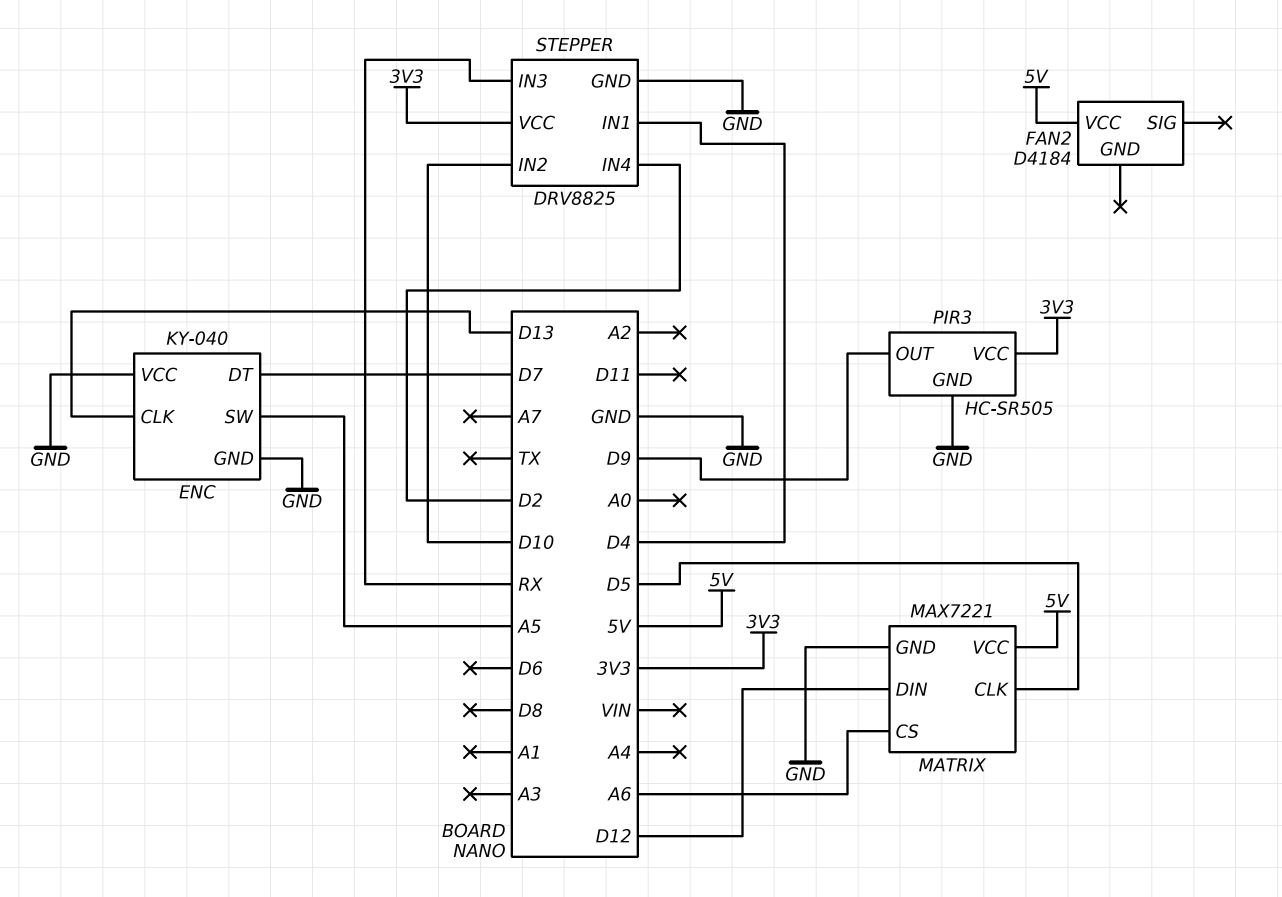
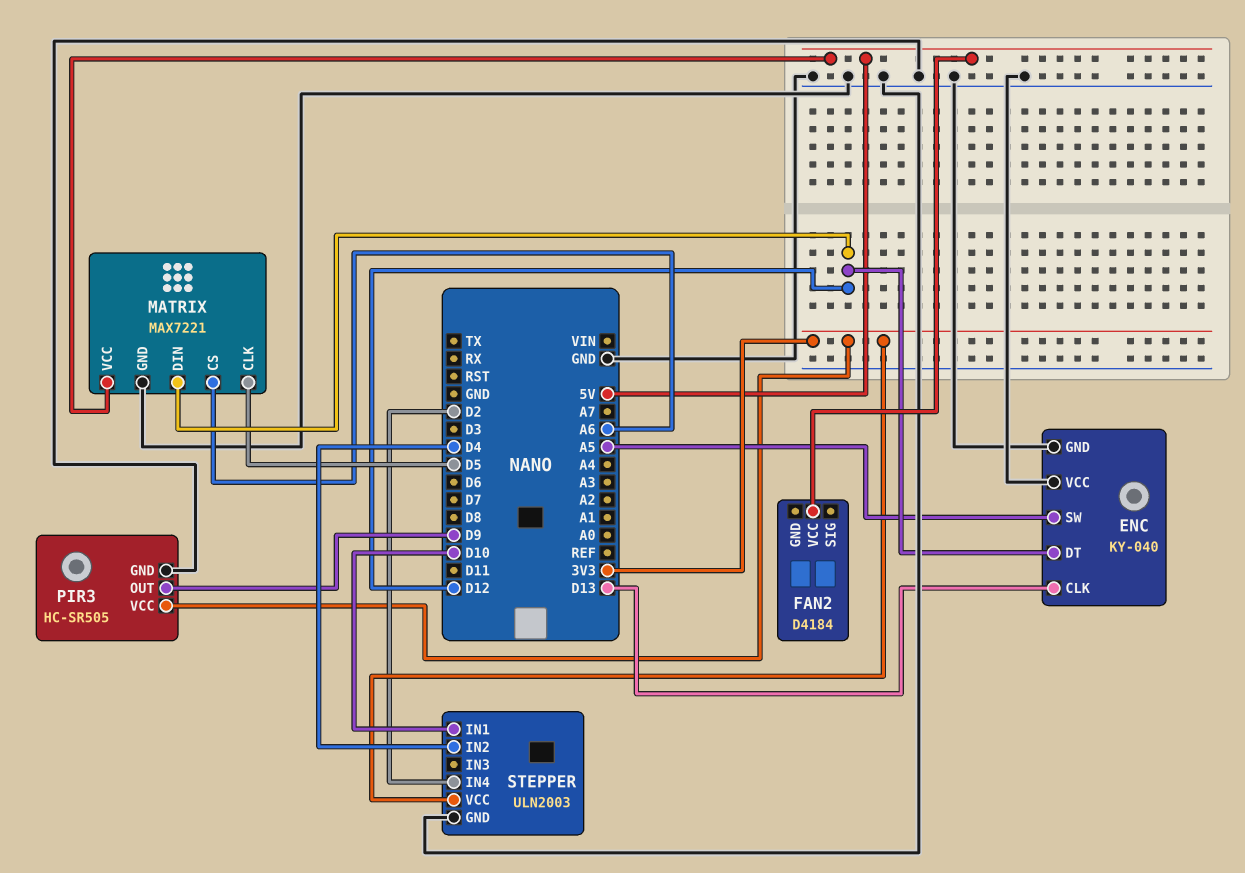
ENC pin DT: D7 -> D12
STEPPER: DRV8825 -> ULN2003
STEPPER pin IN1: D4 -> D10
STEPPER pin IN2: D10 -> D4
STEPPER pin IN3: RX -> none

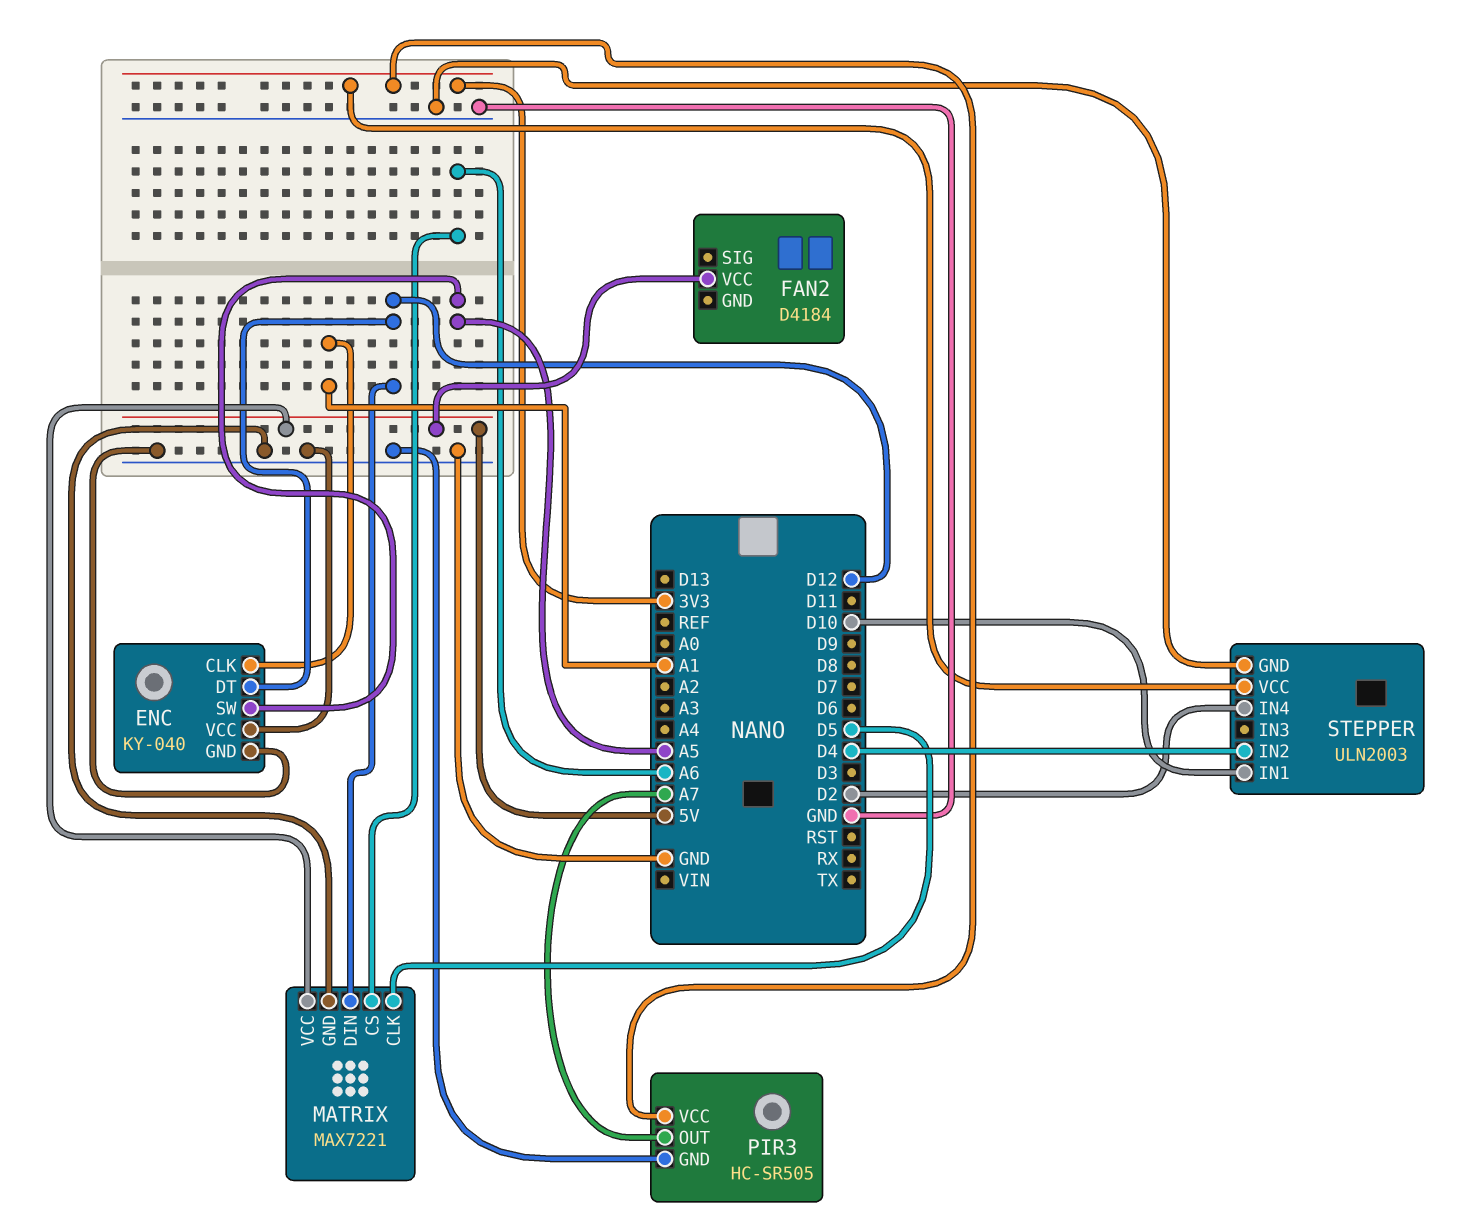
ENC pin CLK: D13 -> A1
PIR3 pin OUT: D9 -> A7

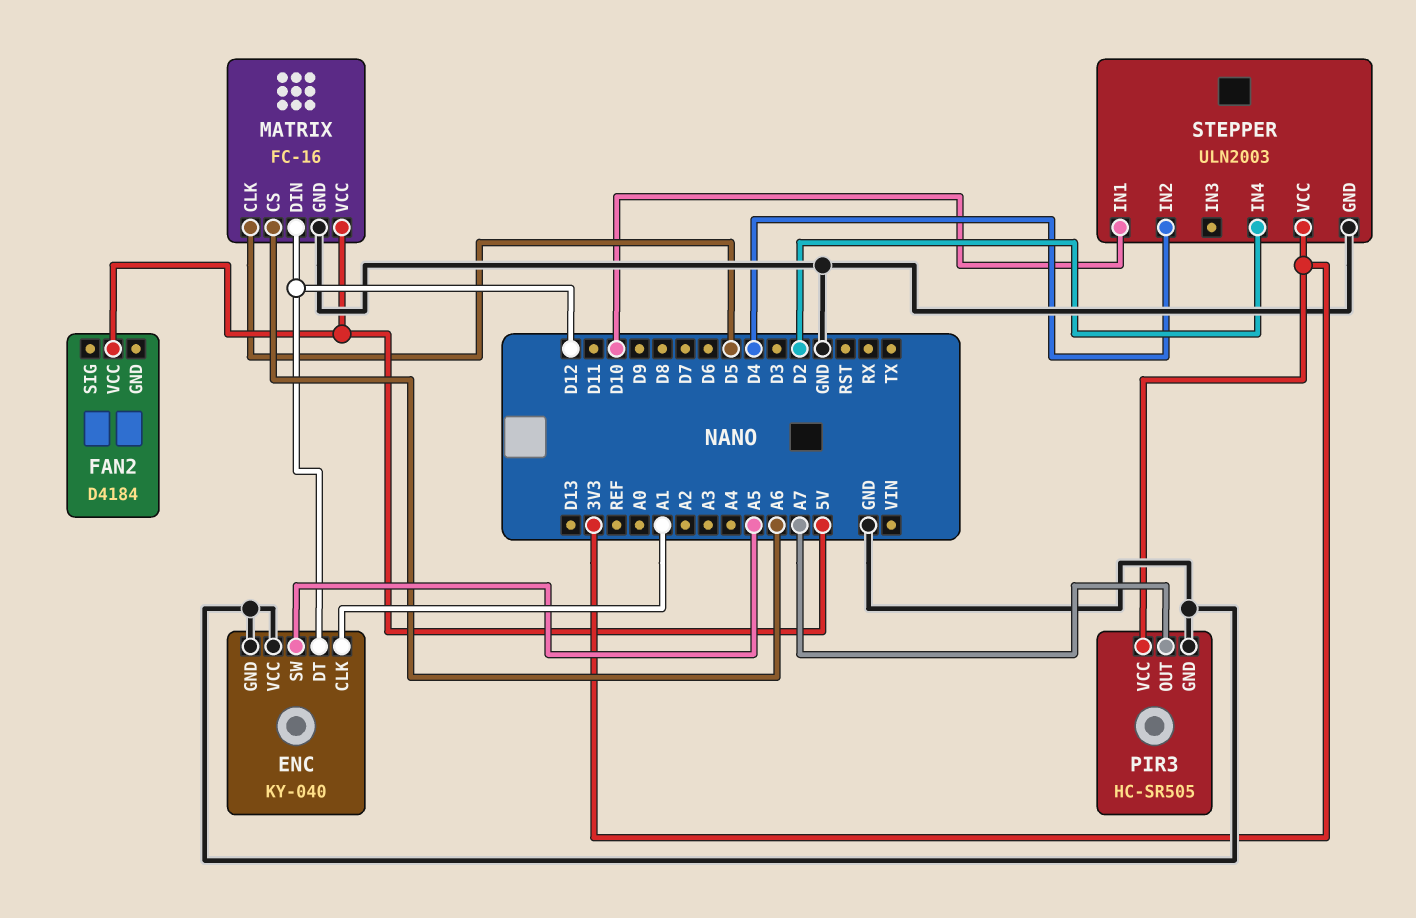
MATRIX: MAX7221 -> FC-16

